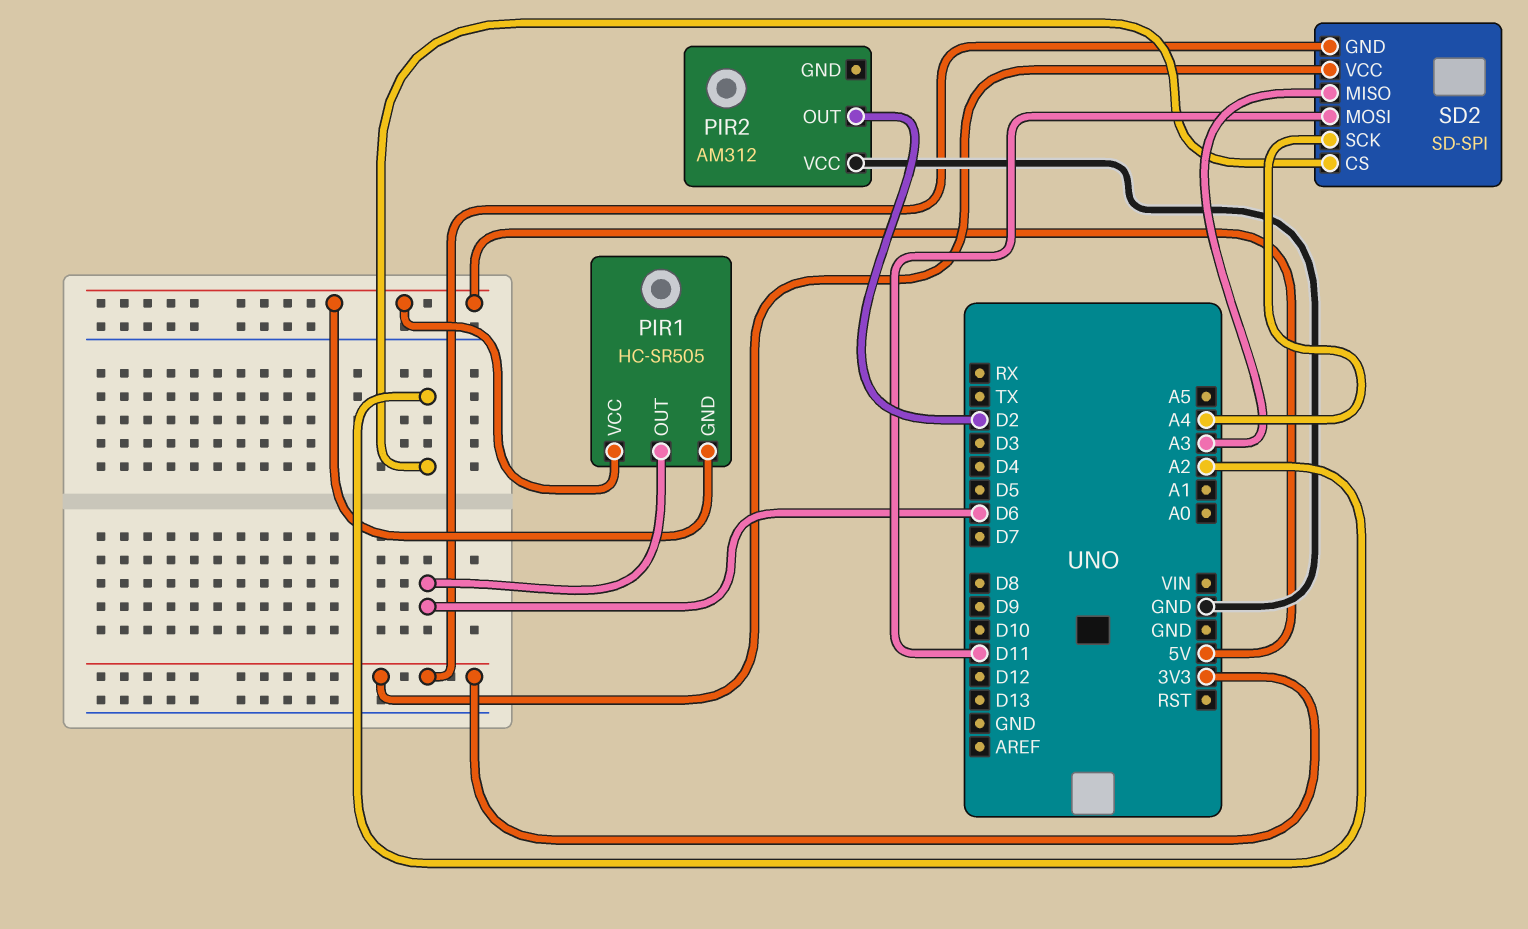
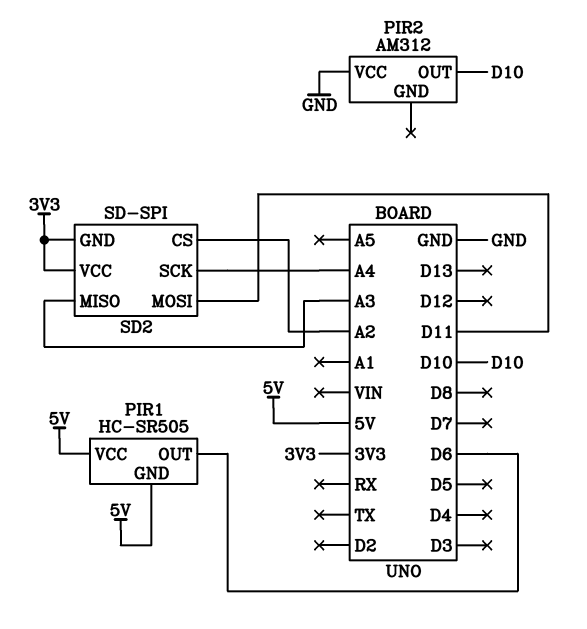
PIR2 pin OUT: D2 -> D10

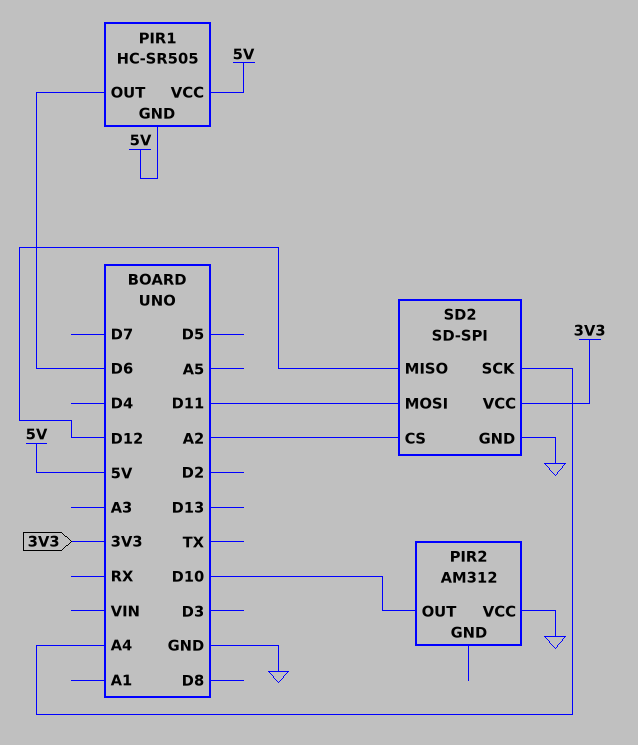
SD2 pin GND: 3V3 -> GND
SD2 pin MISO: A3 -> D12

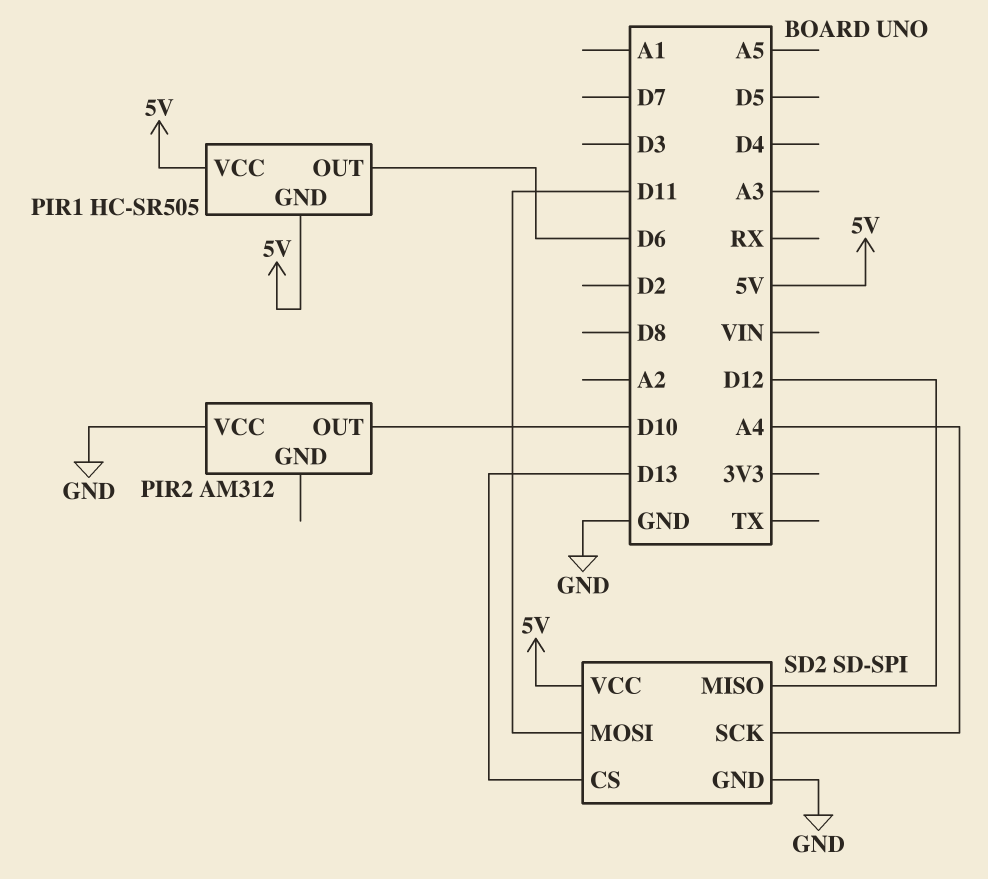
SD2 pin CS: A2 -> D13
SD2 pin VCC: 3V3 -> 5V

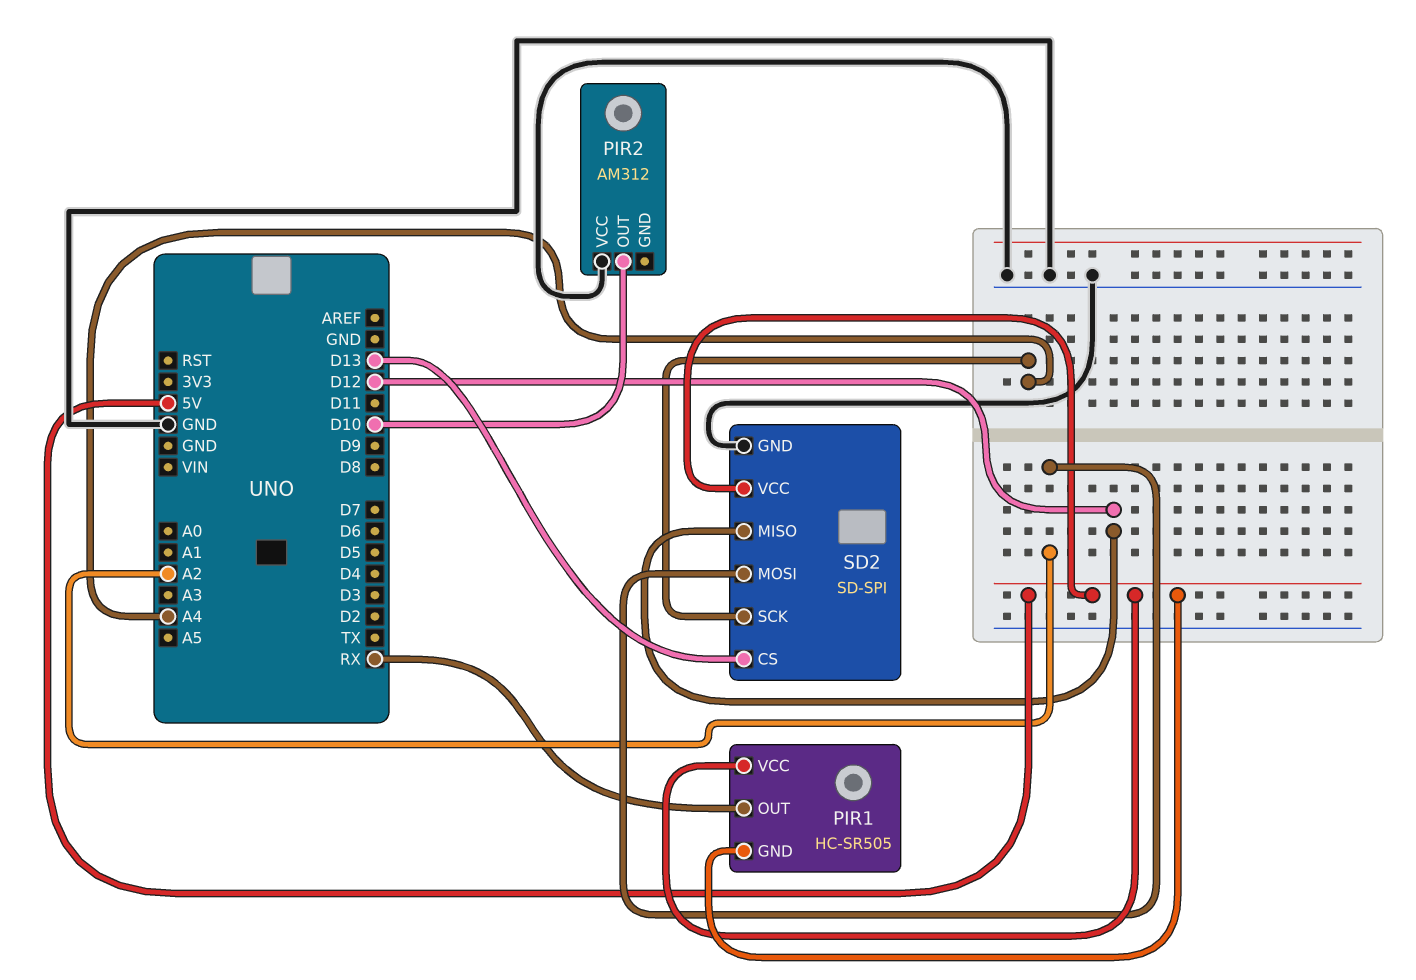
PIR1 pin OUT: D6 -> RX
SD2 pin MOSI: D11 -> A2

